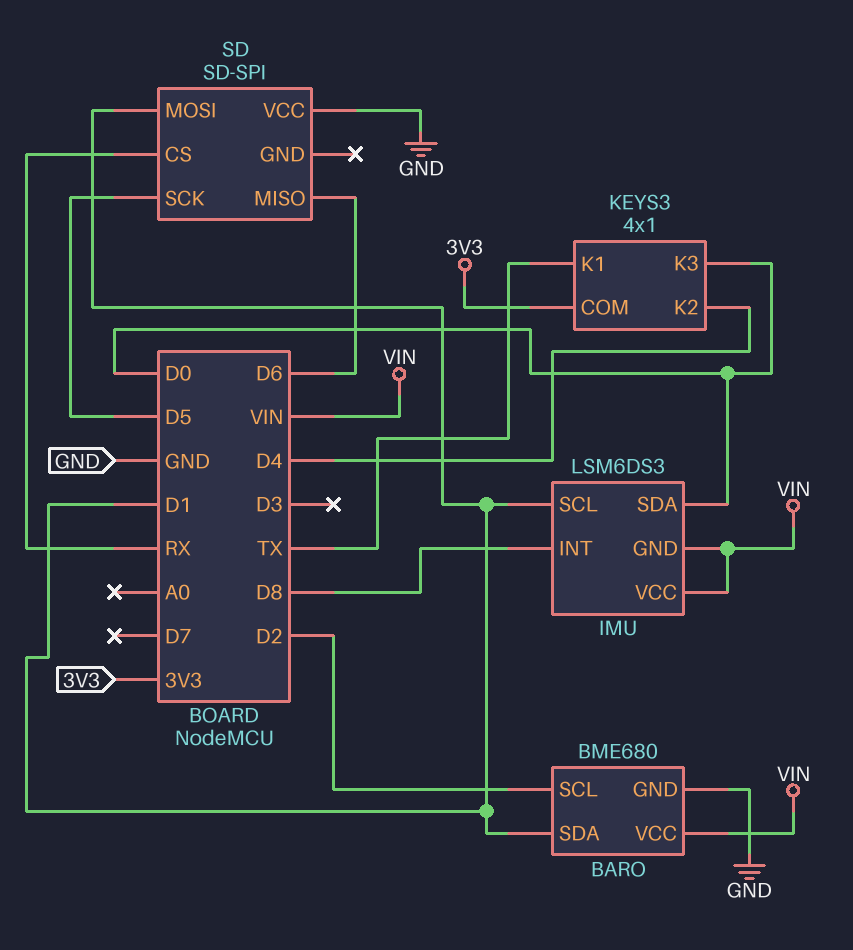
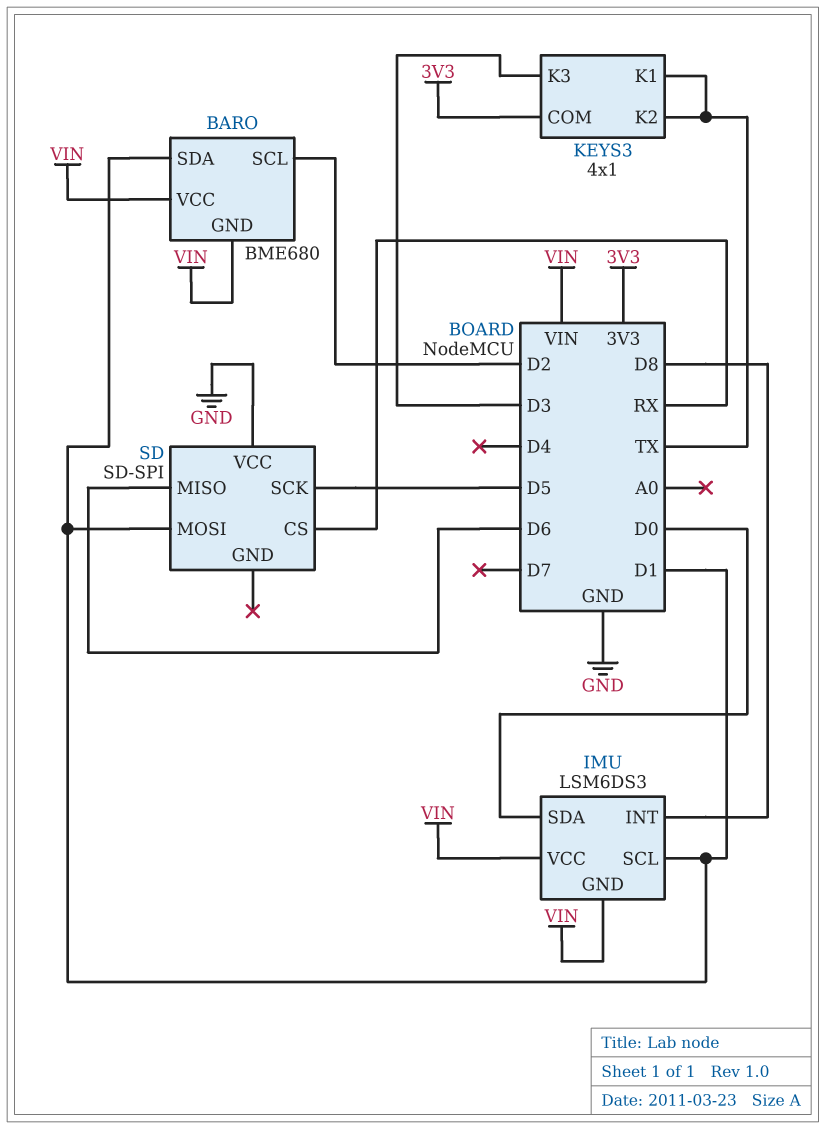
BARO pin GND: GND -> VIN
KEYS3 pin K2: D4 -> TX
KEYS3 pin K3: D0 -> D3

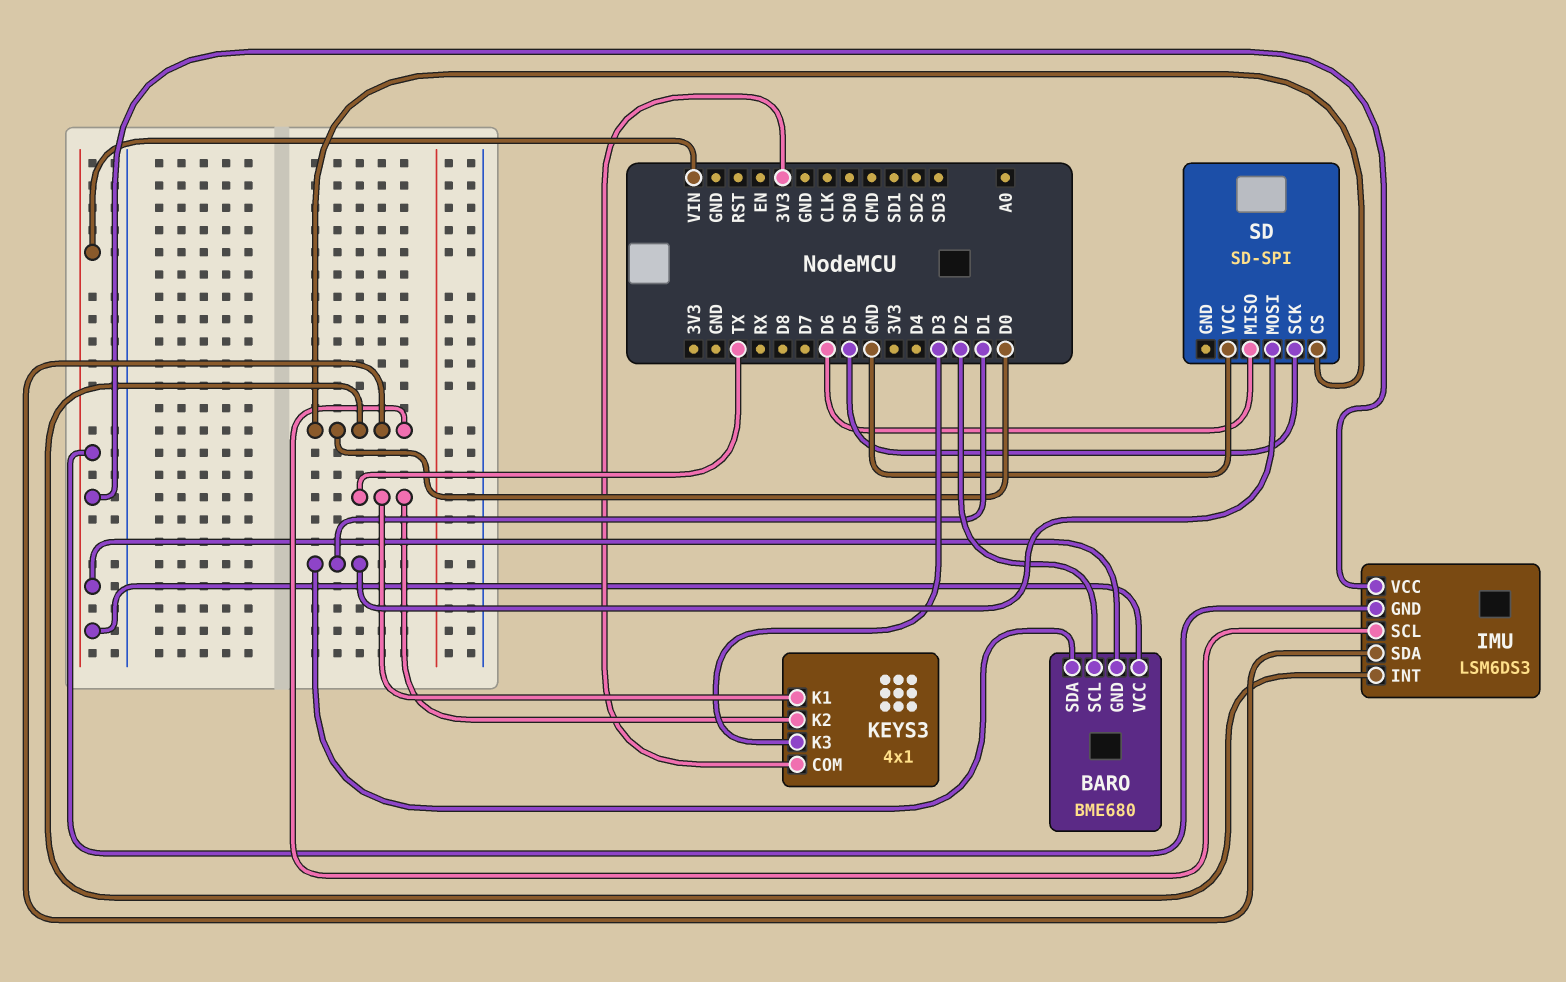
IMU pin INT: D8 -> D0
IMU pin SCL: D1 -> D0
SD pin CS: RX -> D0

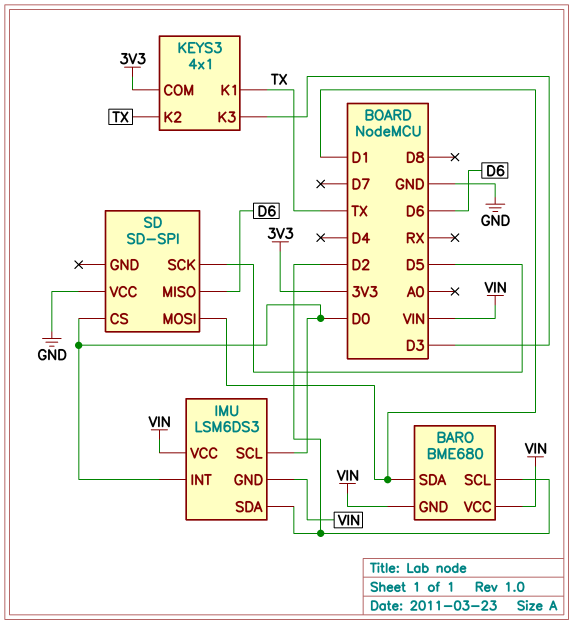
IMU pin SDA: D0 -> D2

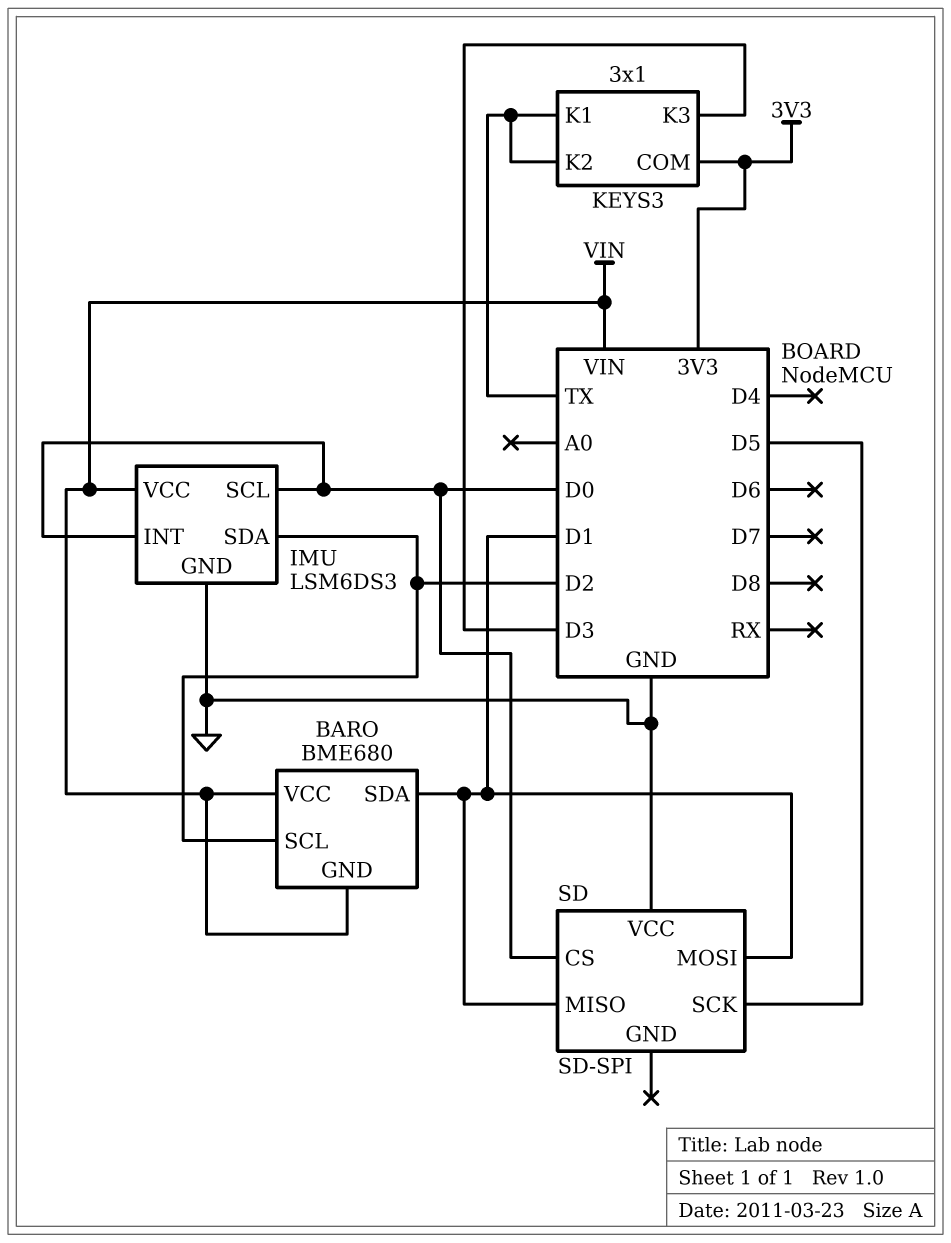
IMU pin GND: VIN -> GND
KEYS3: 4x1 -> 3x1
SD pin MISO: D6 -> D1

